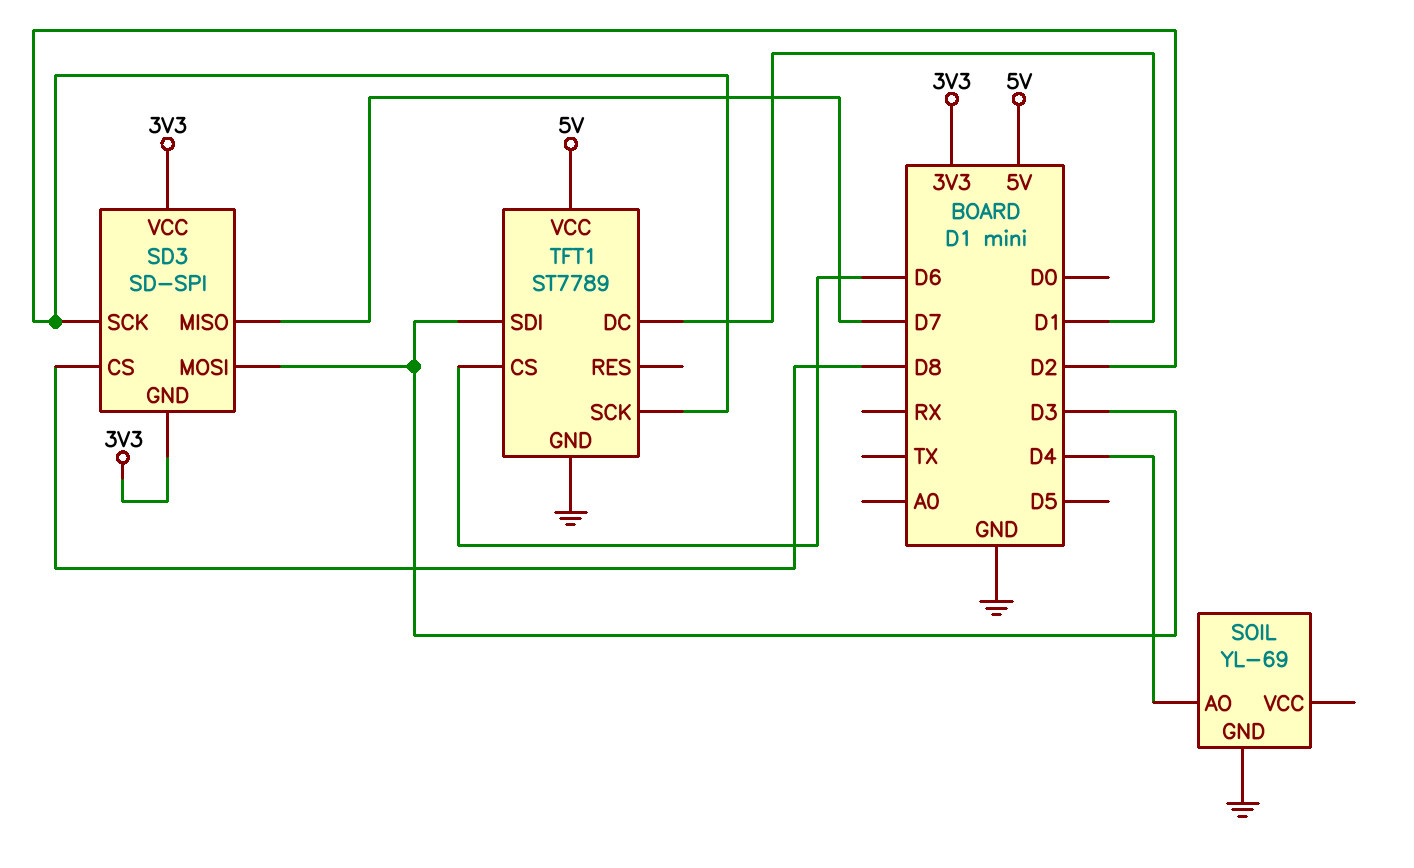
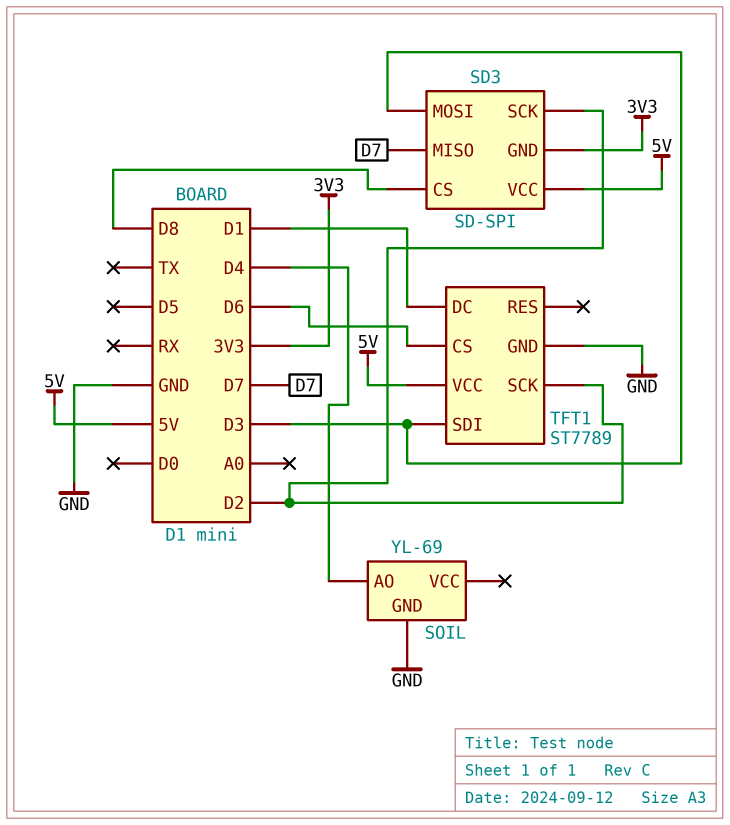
SD3 pin VCC: 3V3 -> 5V

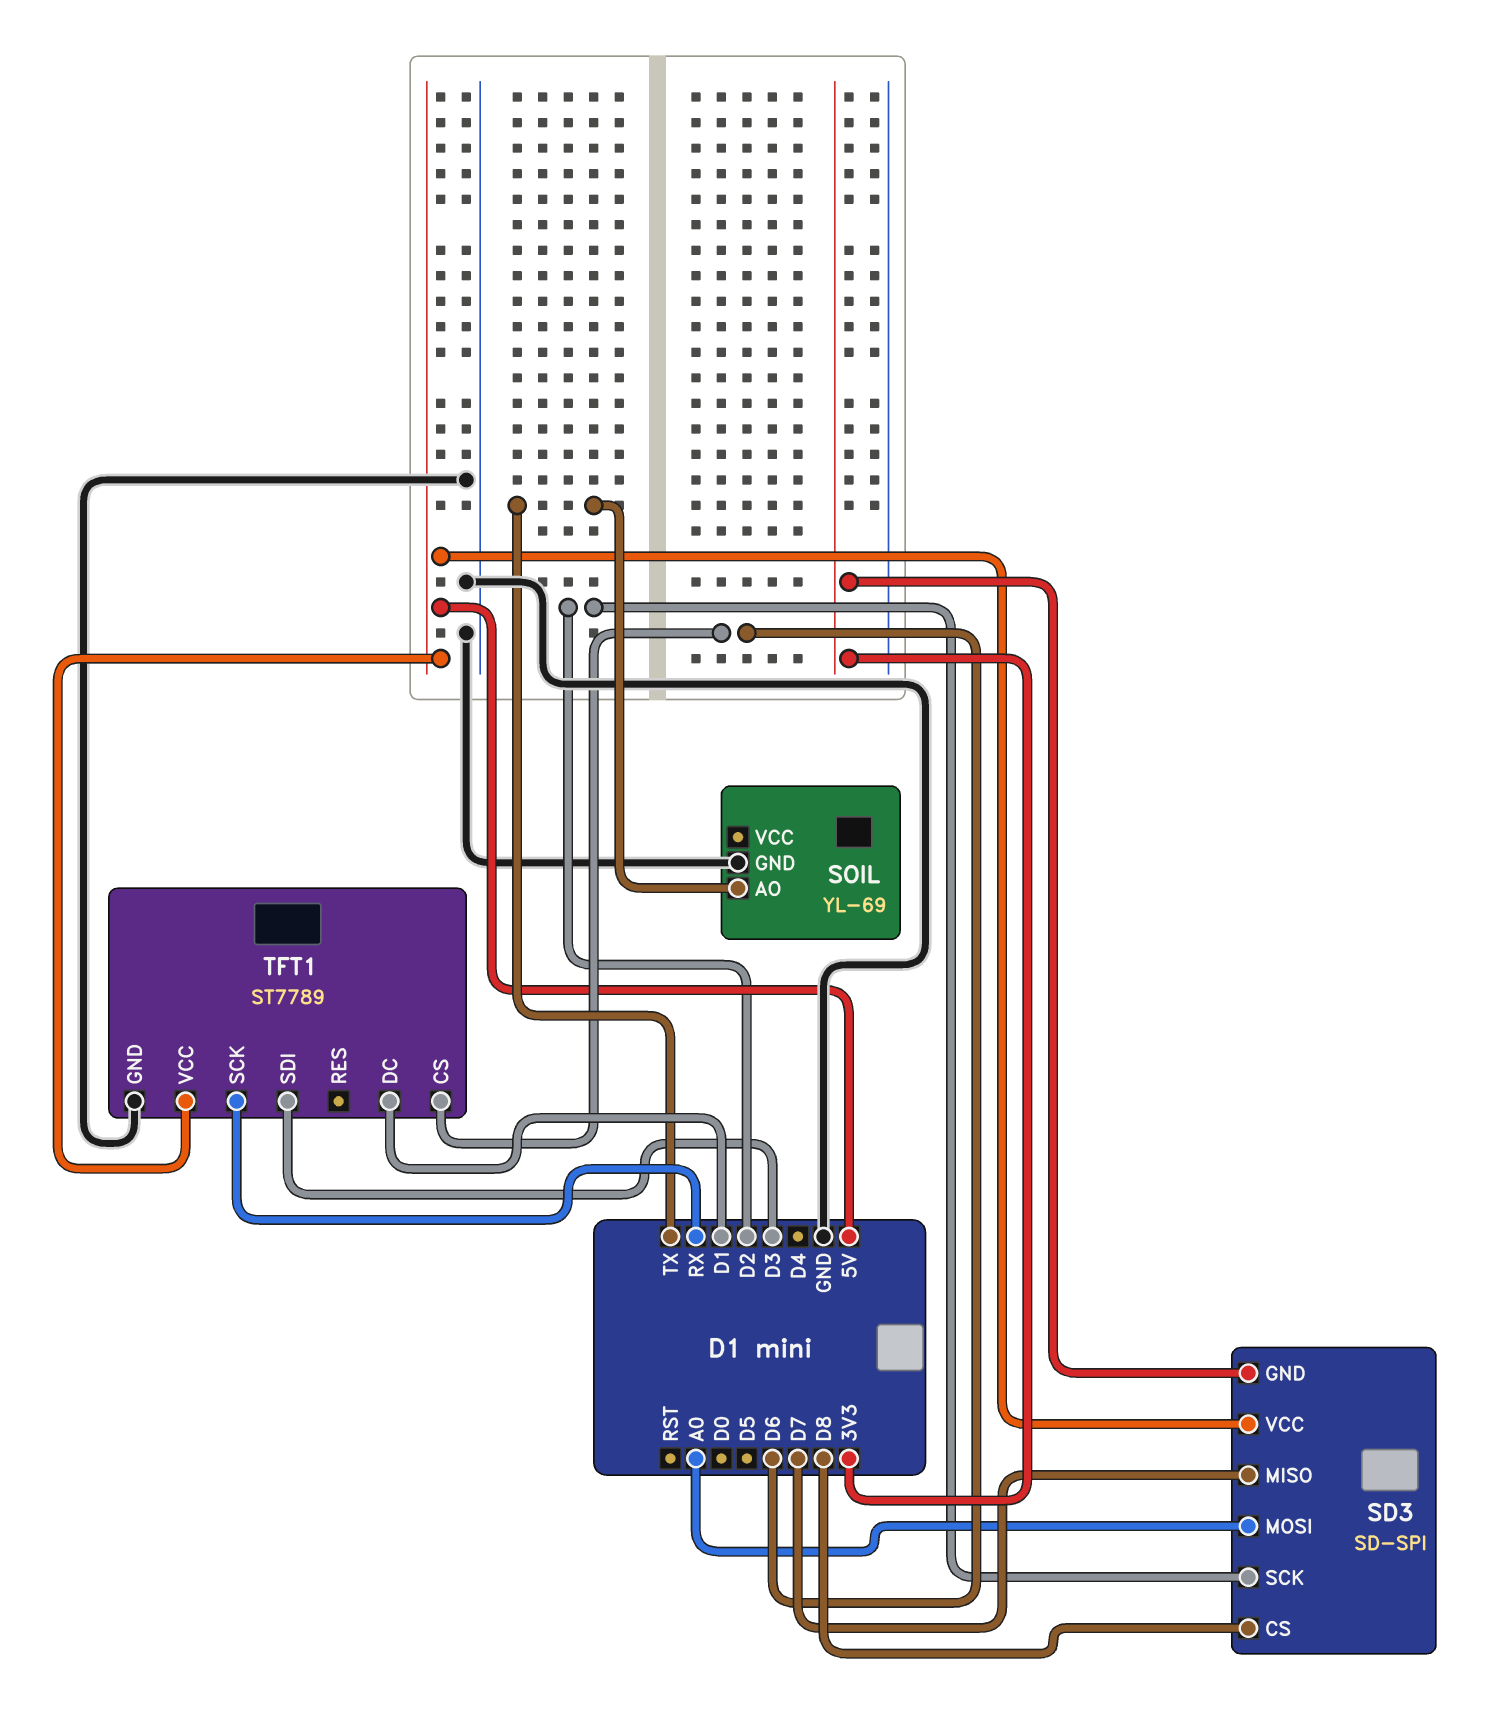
SD3 pin MOSI: D3 -> A0
SOIL pin AO: D4 -> TX
TFT1 pin SCK: D2 -> RX

